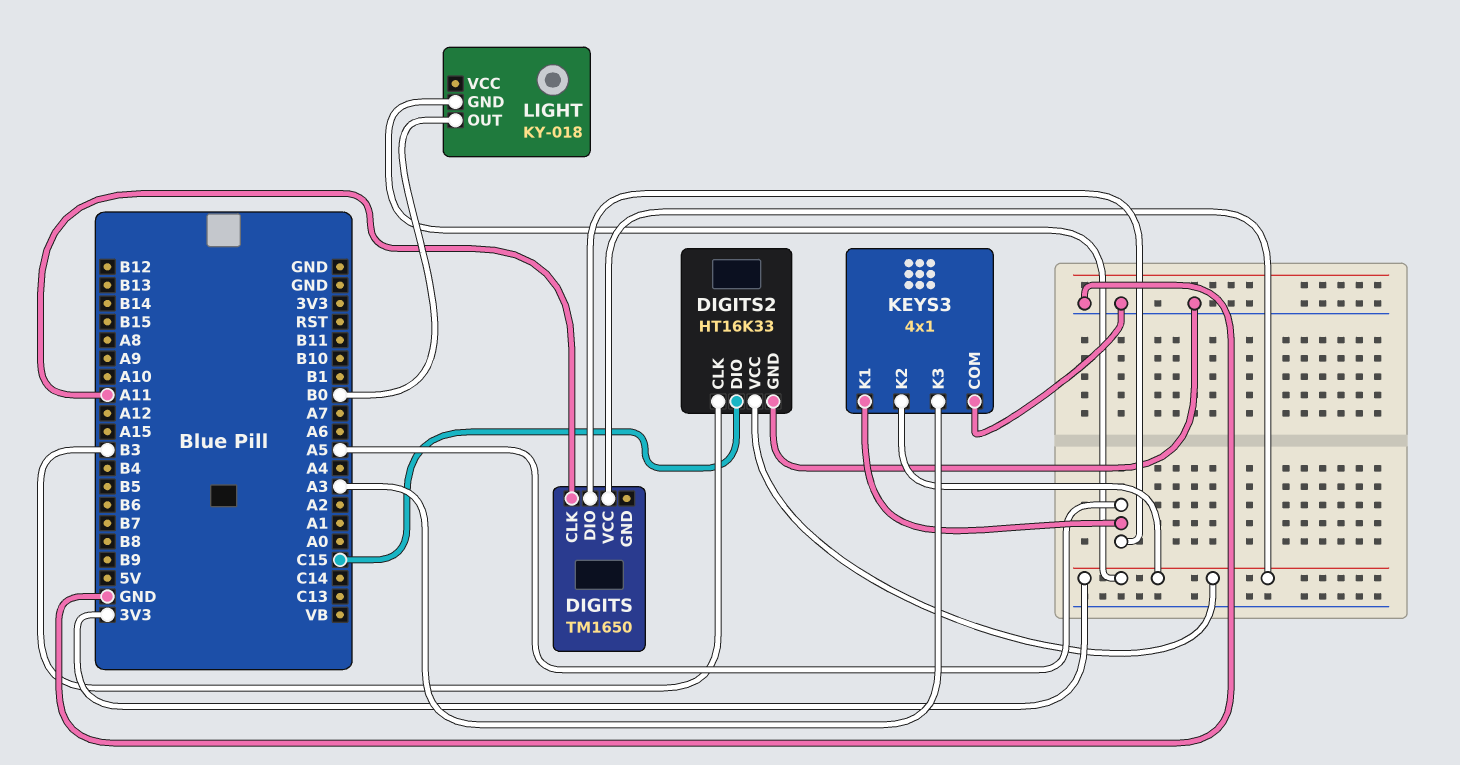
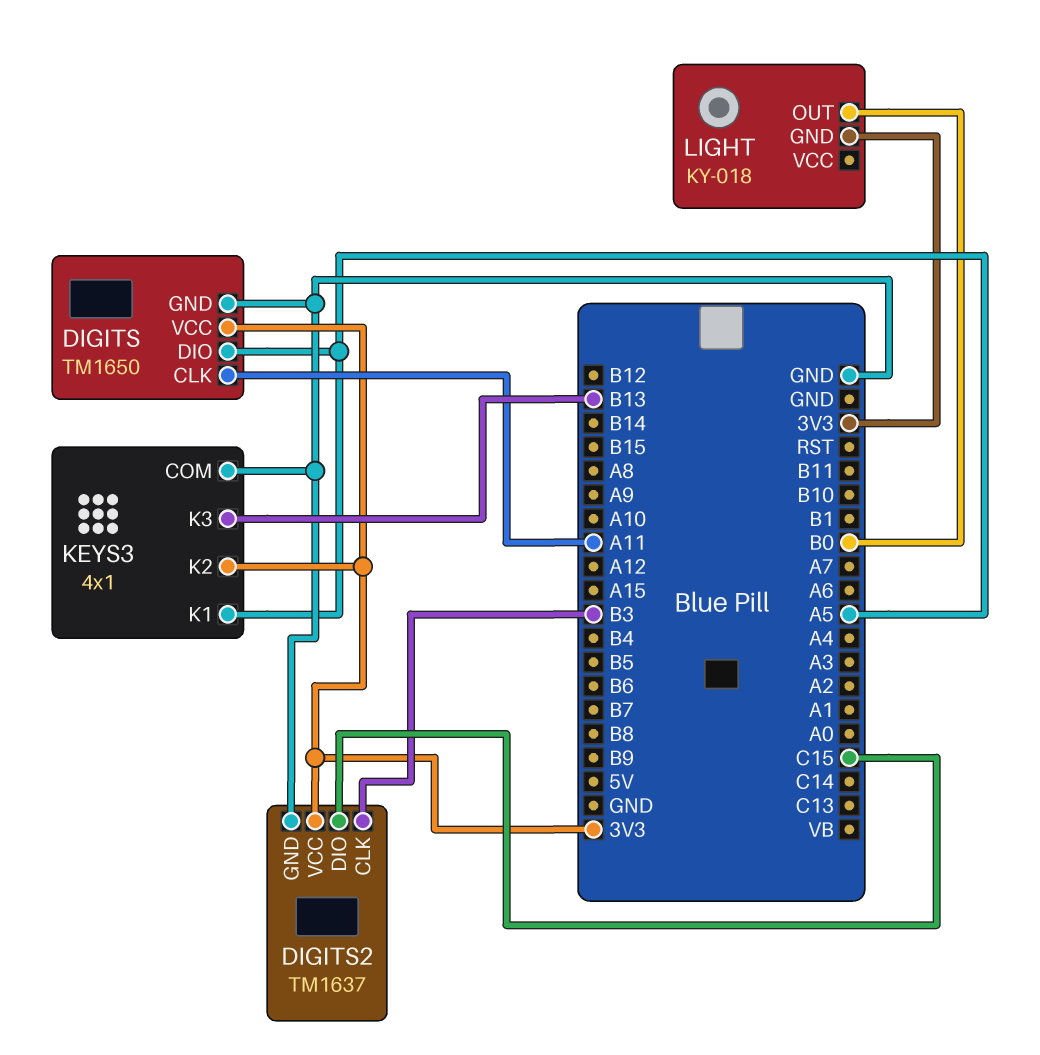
DIGITS pin GND: none -> GND
DIGITS2: HT16K33 -> TM1637
KEYS3 pin K3: A3 -> B13

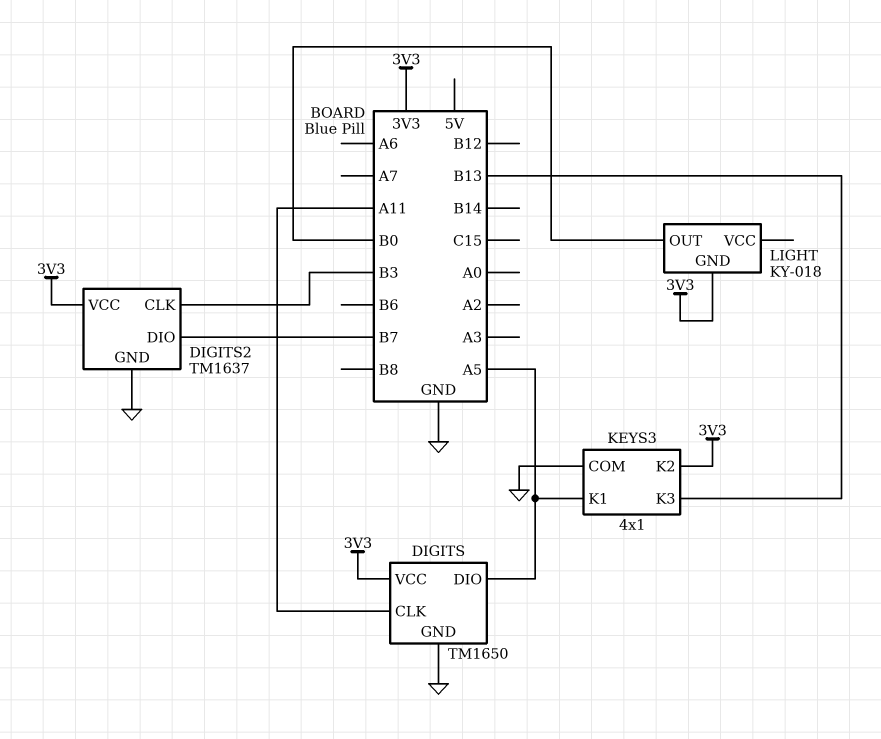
DIGITS2 pin DIO: C15 -> B7

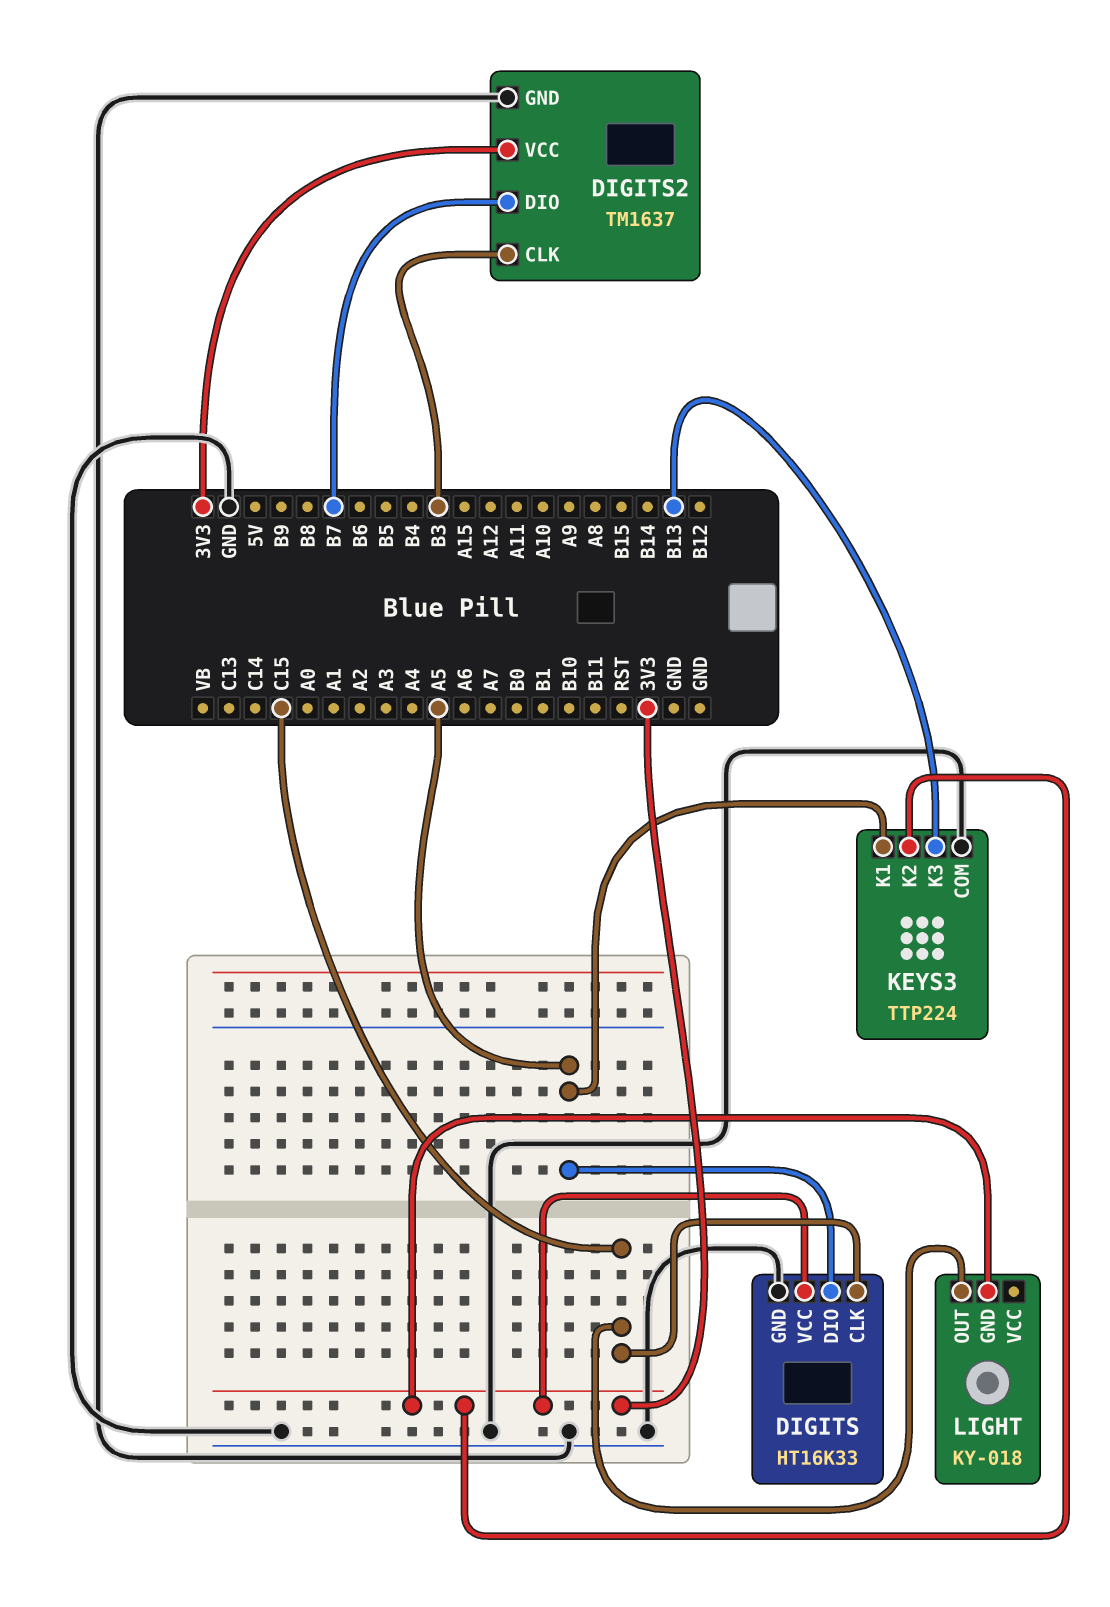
DIGITS: TM1650 -> HT16K33
DIGITS pin CLK: A11 -> C15
KEYS3: 4x1 -> TTP224
LIGHT pin OUT: B0 -> C15

